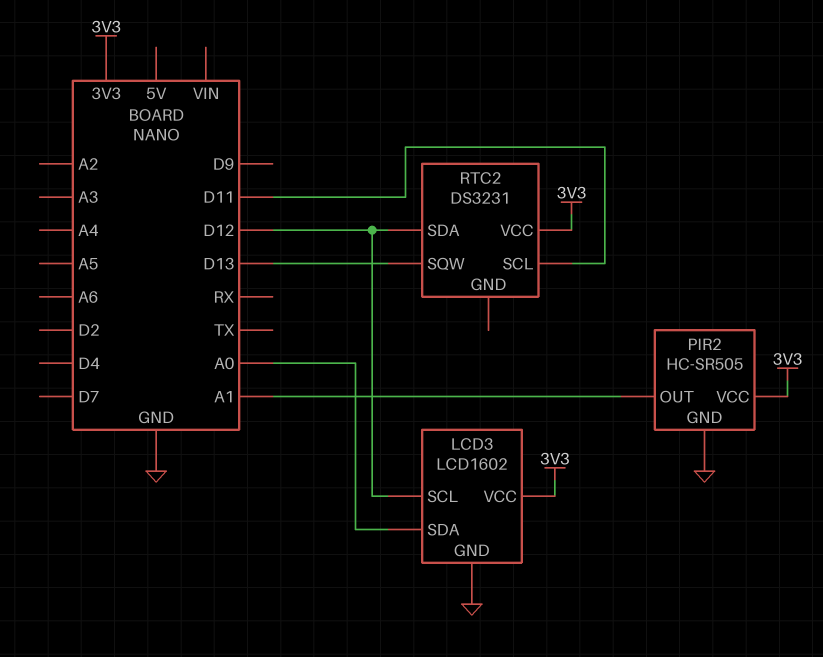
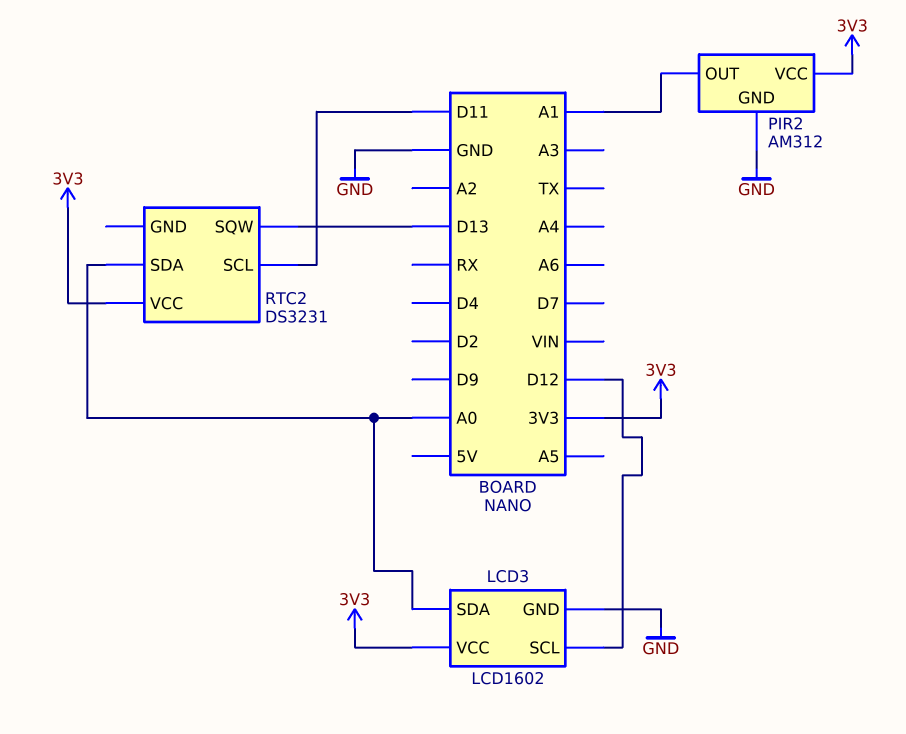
PIR2: HC-SR505 -> AM312
RTC2 pin SDA: D12 -> A0

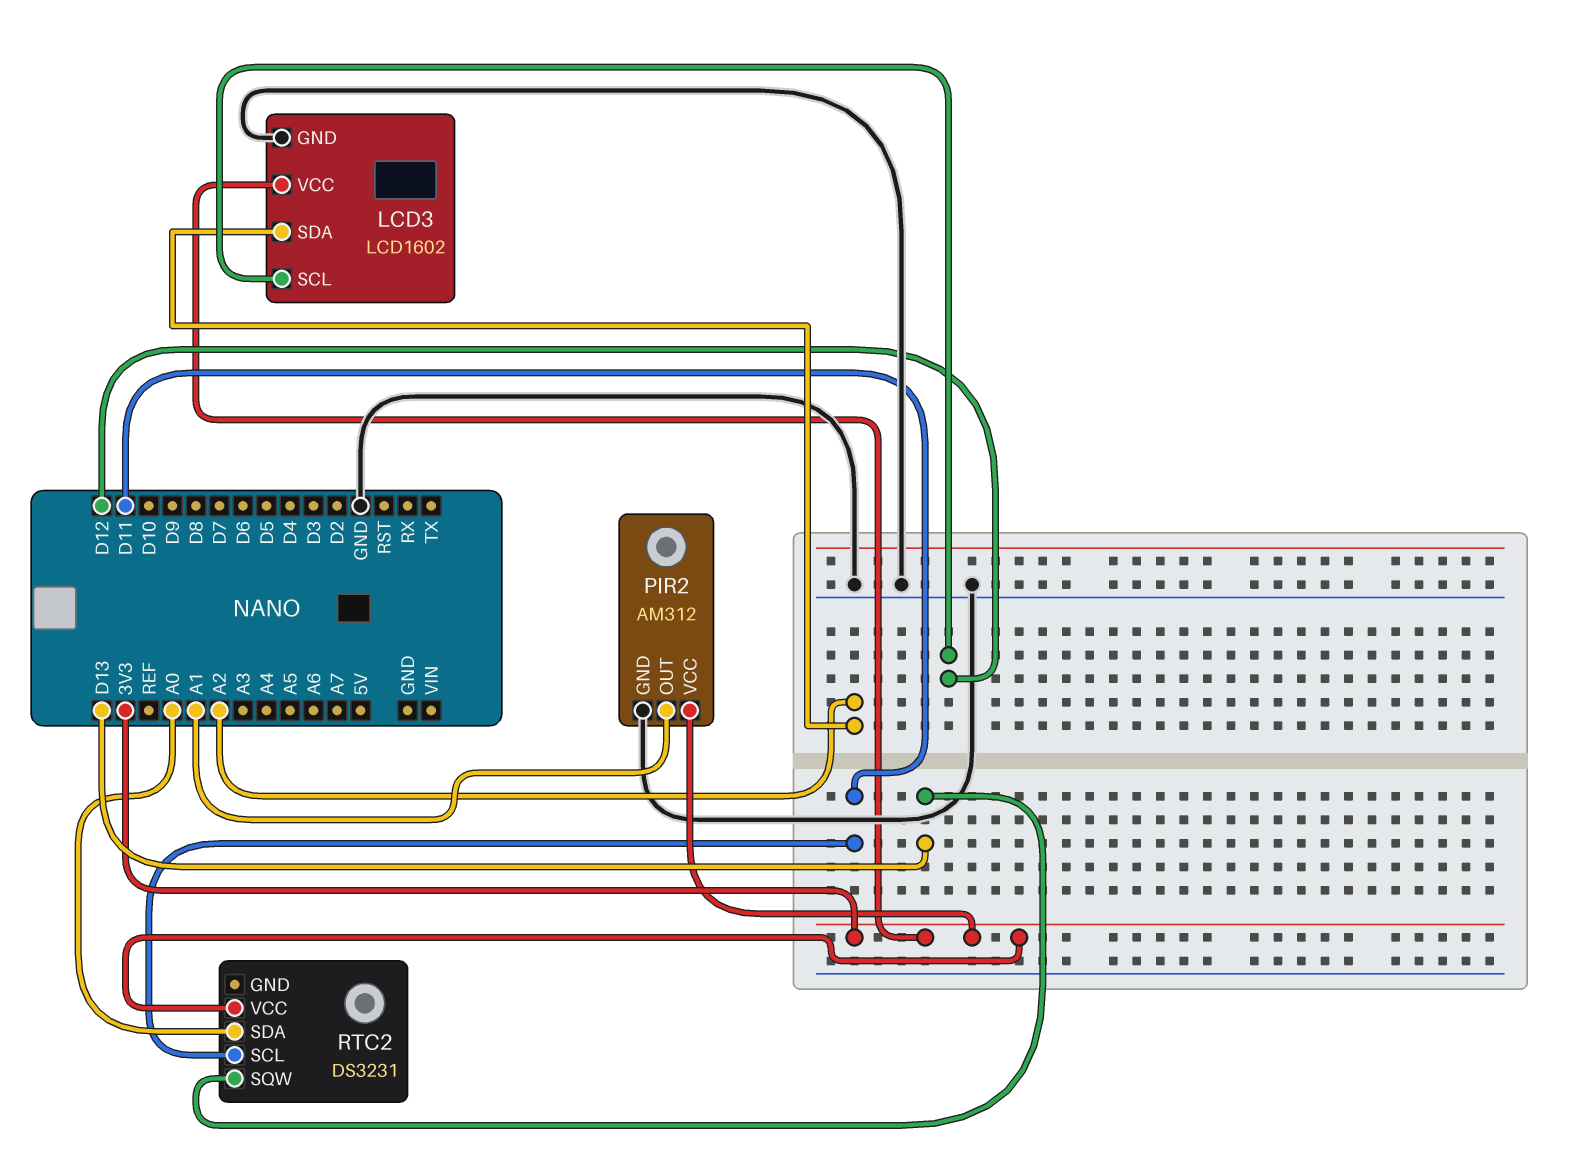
LCD3 pin SDA: A0 -> A2

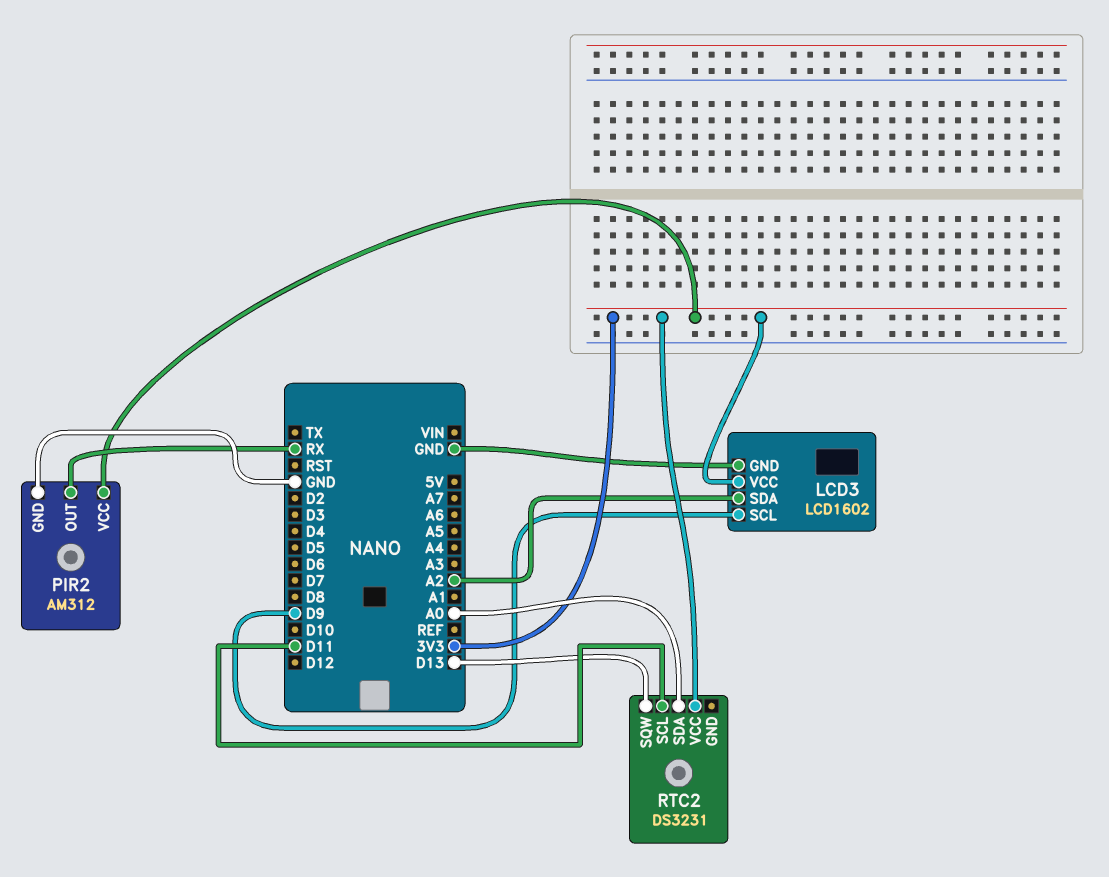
LCD3 pin SCL: D12 -> D9
PIR2 pin OUT: A1 -> RX

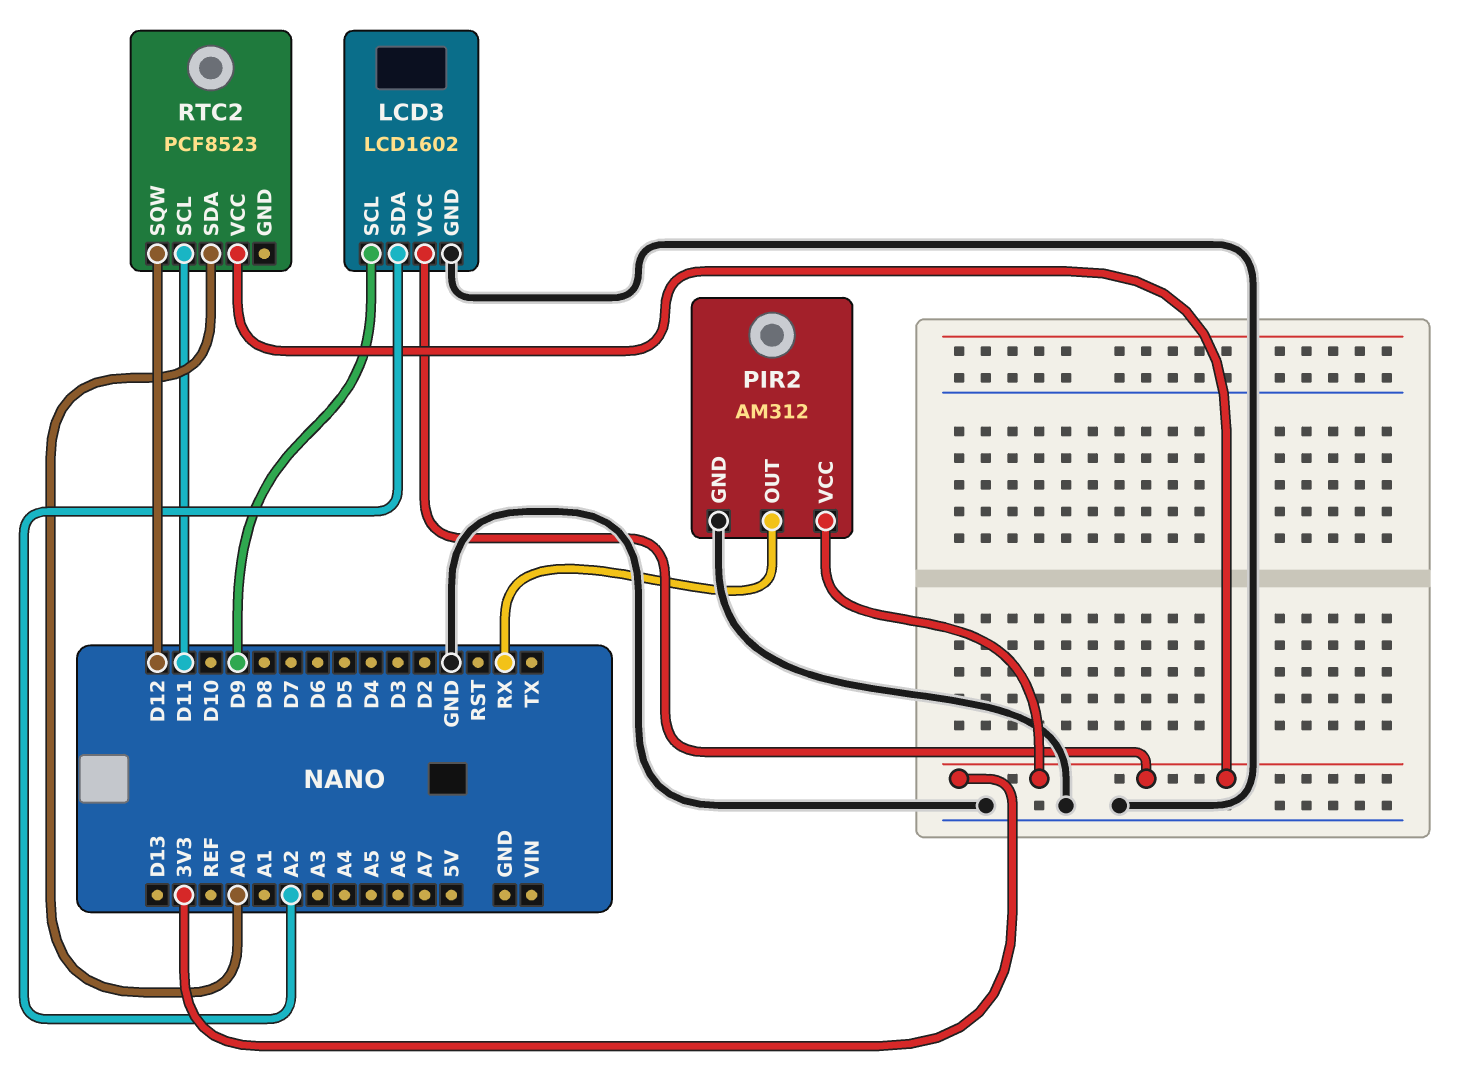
RTC2: DS3231 -> PCF8523
RTC2 pin SQW: D13 -> D12

